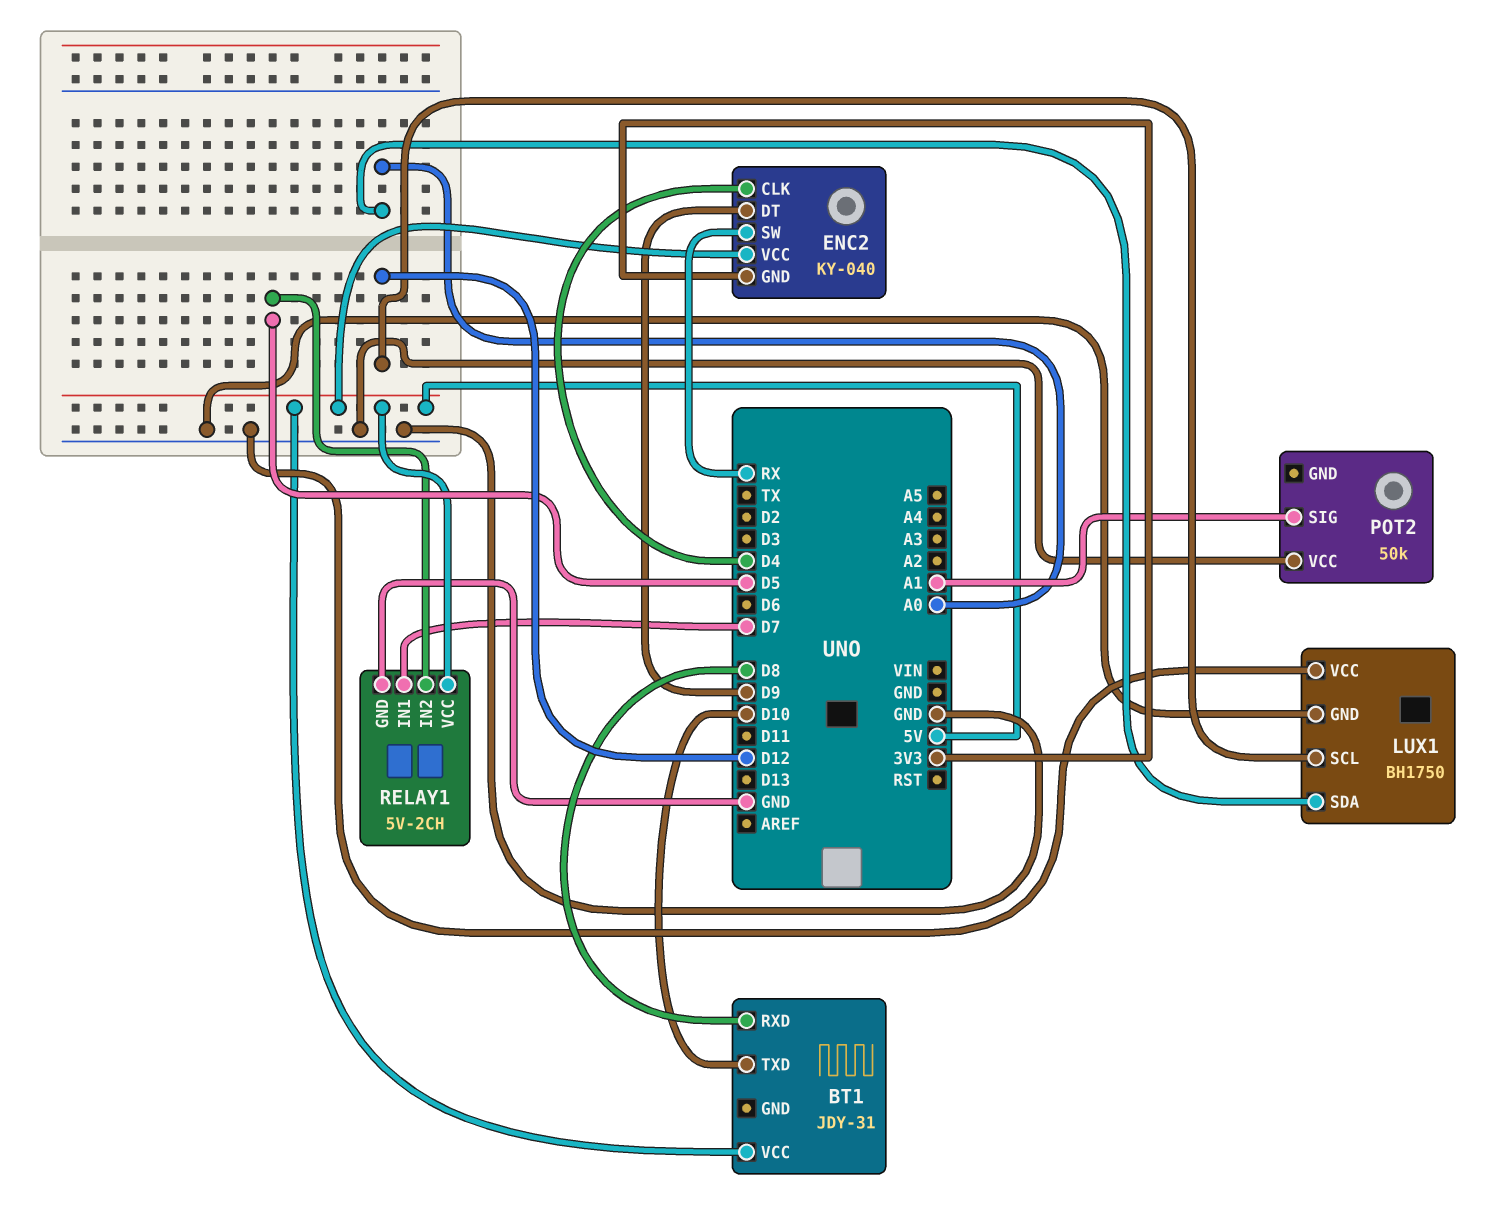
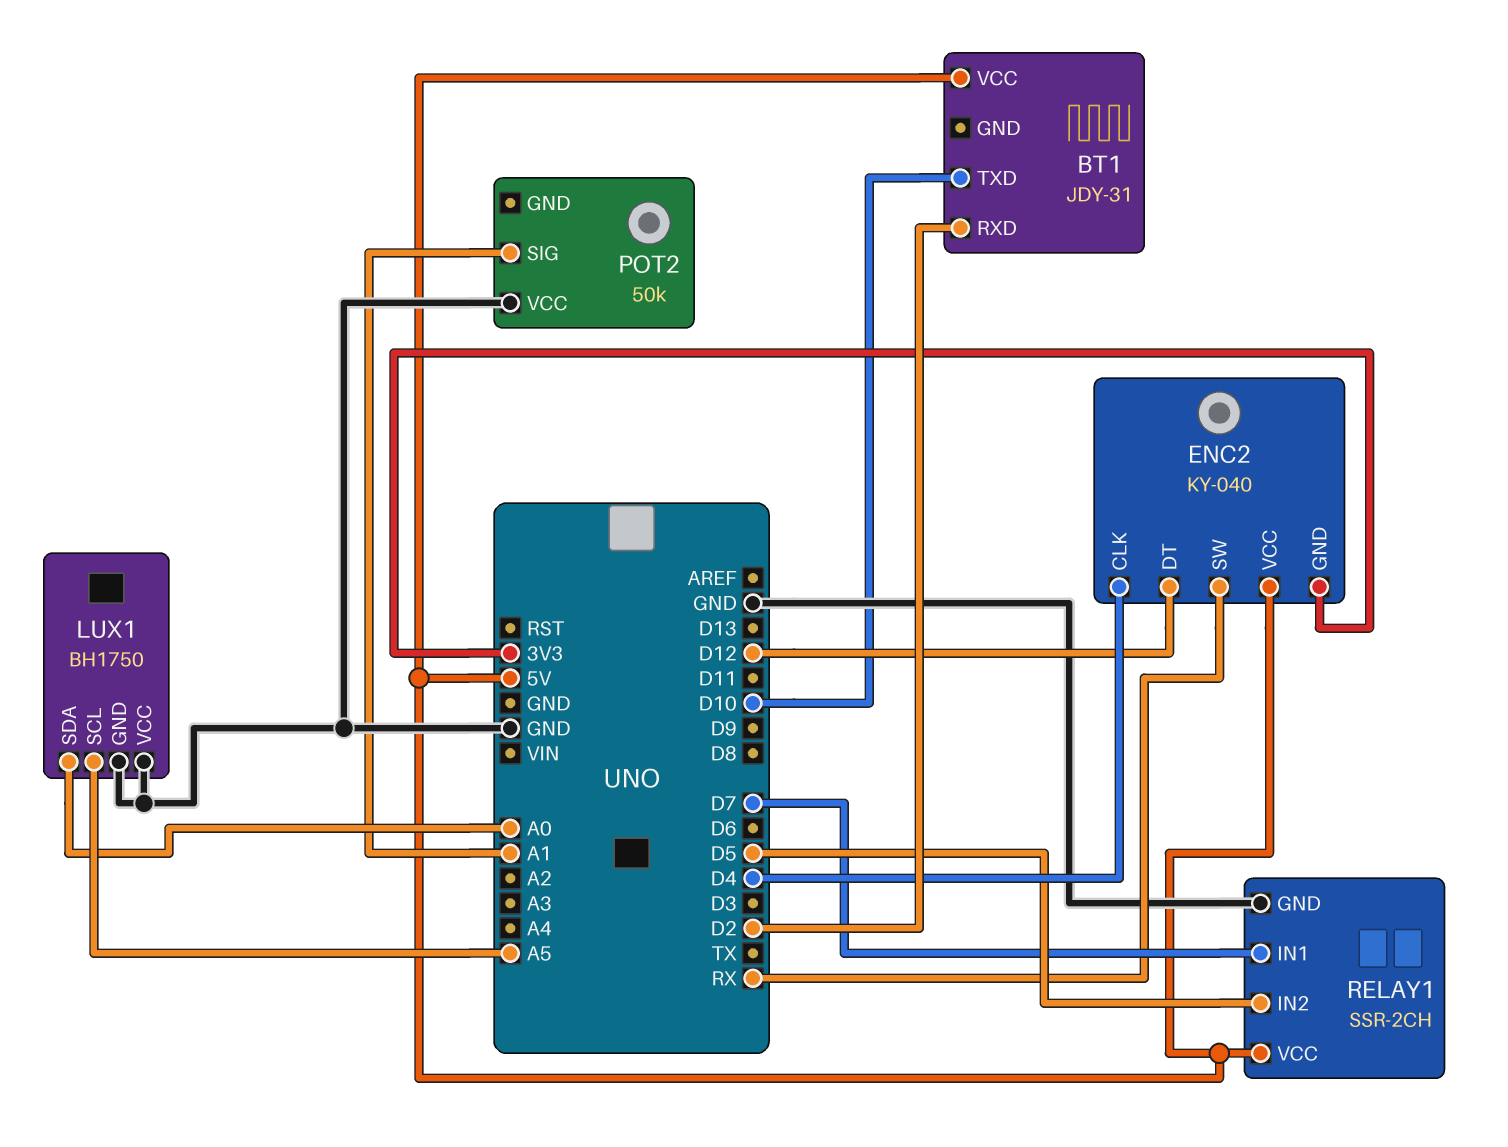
BT1 pin RXD: D8 -> D2
ENC2 pin DT: D9 -> D12
LUX1 pin SCL: D12 -> A5
RELAY1: 5V-2CH -> SSR-2CH

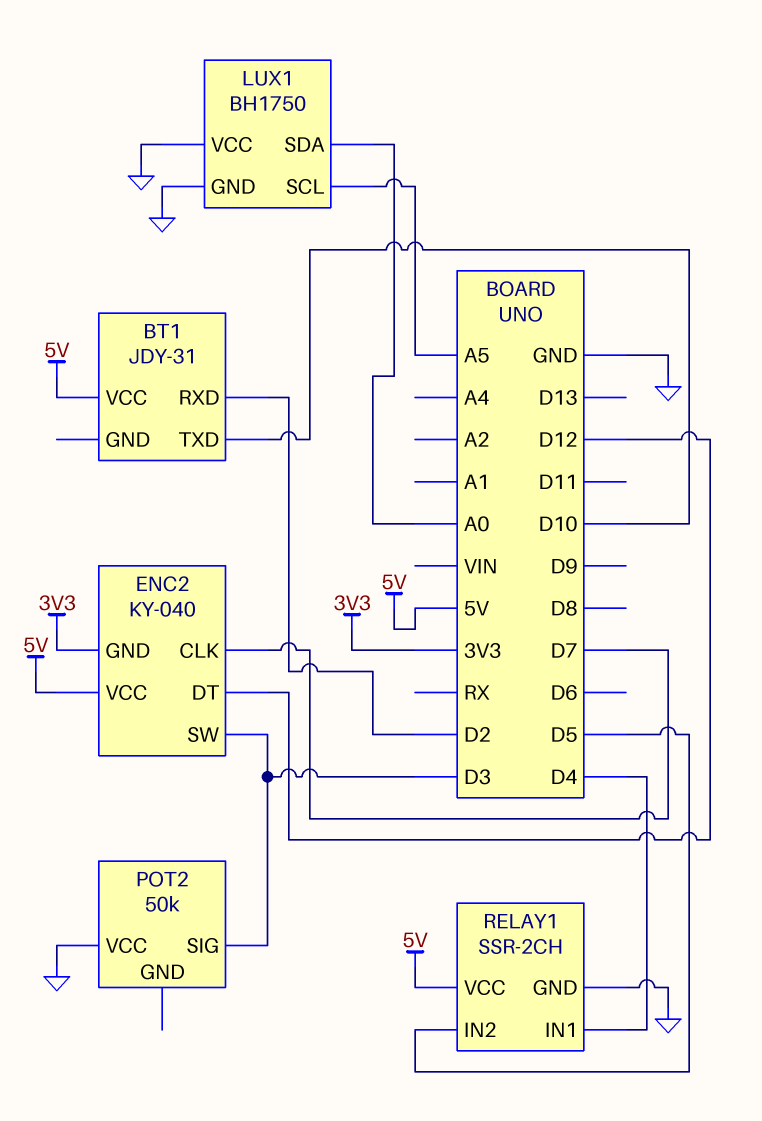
ENC2 pin CLK: D4 -> D7
ENC2 pin SW: RX -> D3
POT2 pin SIG: A1 -> D3
RELAY1 pin IN1: D7 -> D4

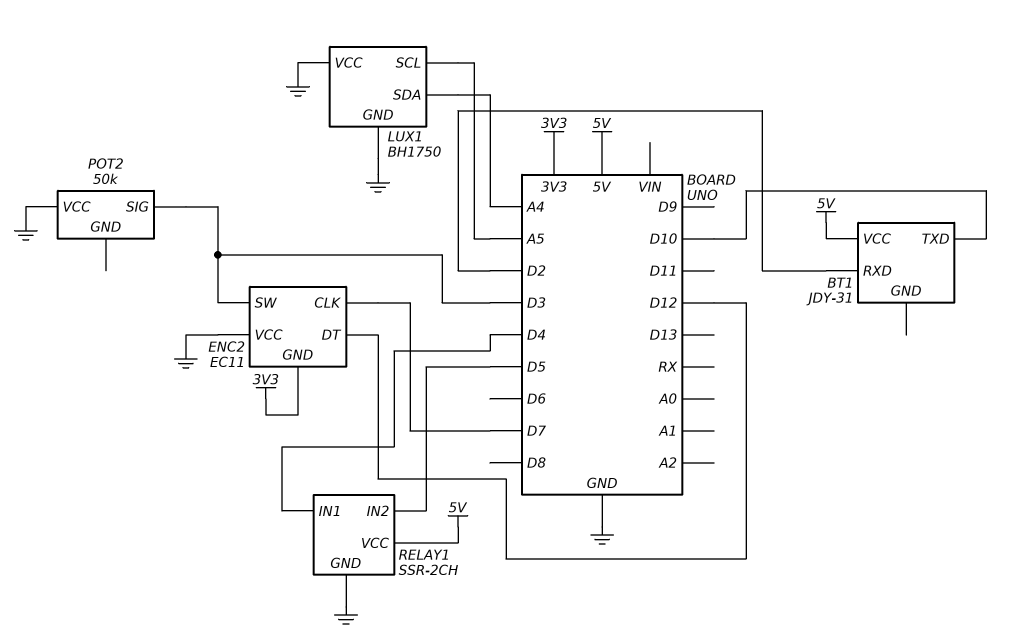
ENC2: KY-040 -> EC11
ENC2 pin VCC: 5V -> GND
LUX1 pin SDA: A0 -> A4

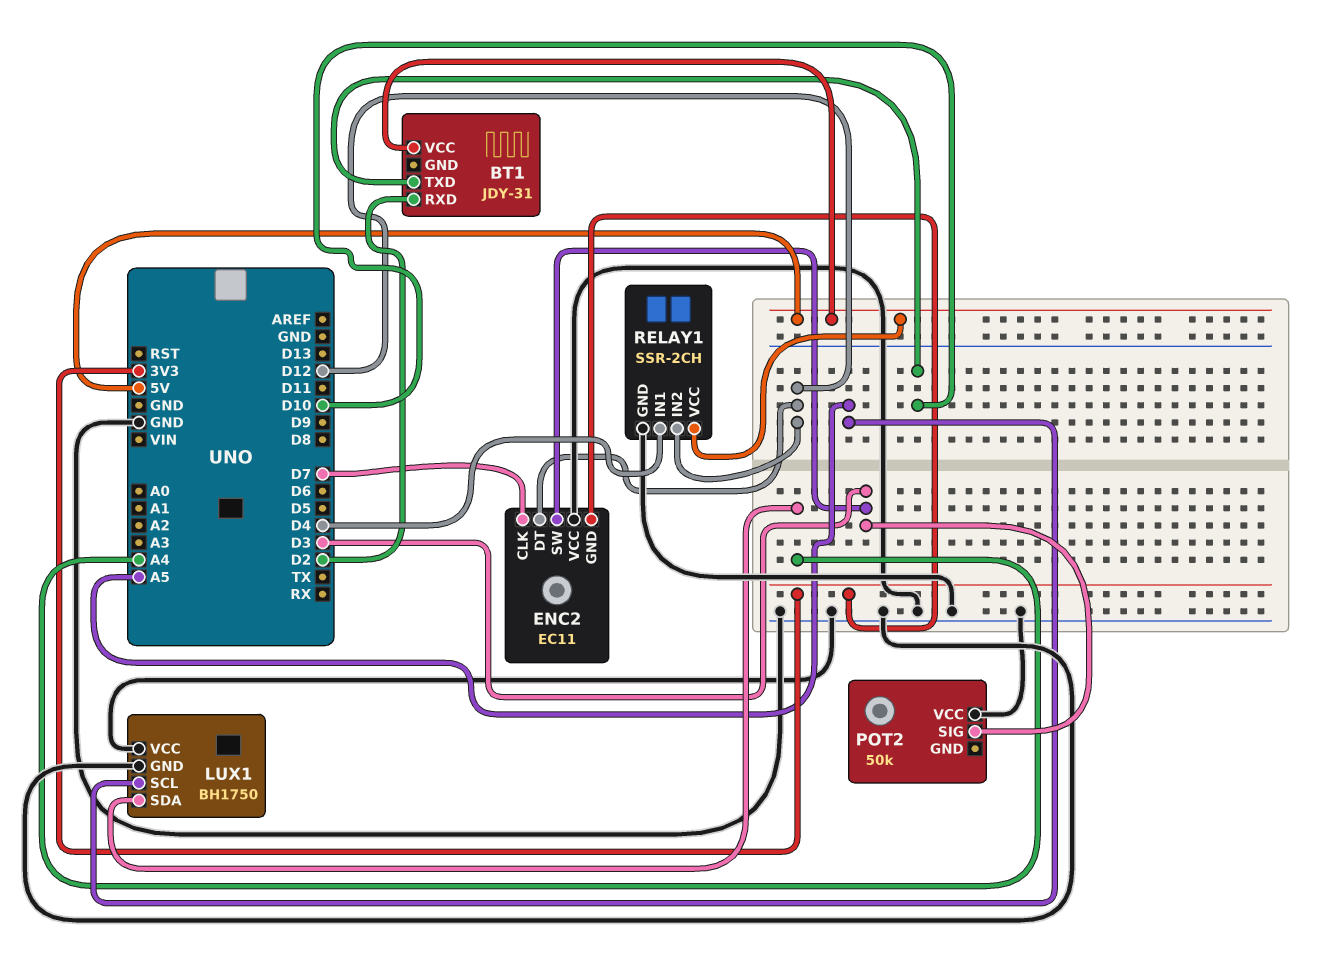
RELAY1 pin IN2: D5 -> D12

